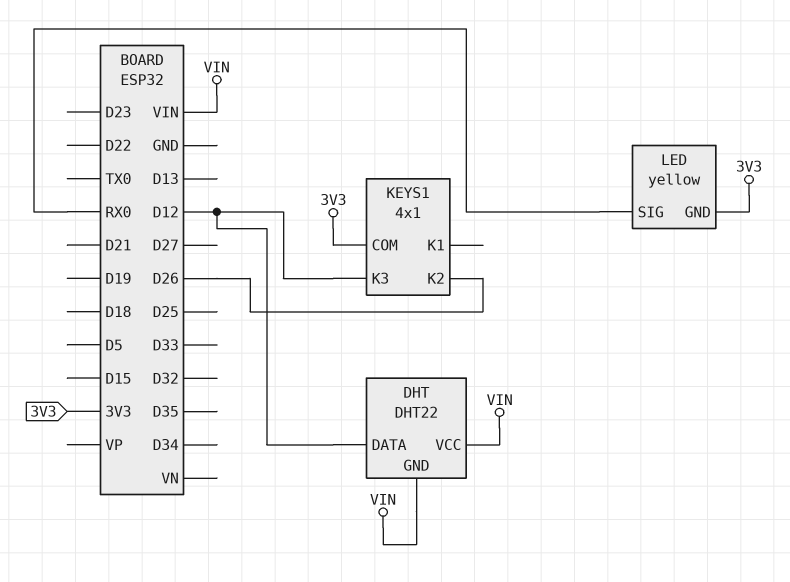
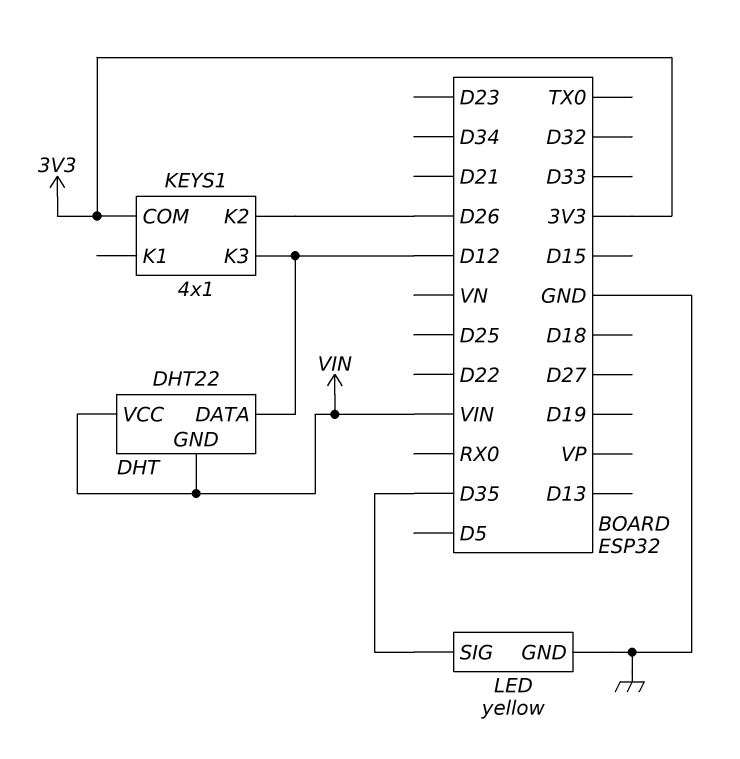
LED pin GND: 3V3 -> GND
LED pin SIG: RX0 -> D35

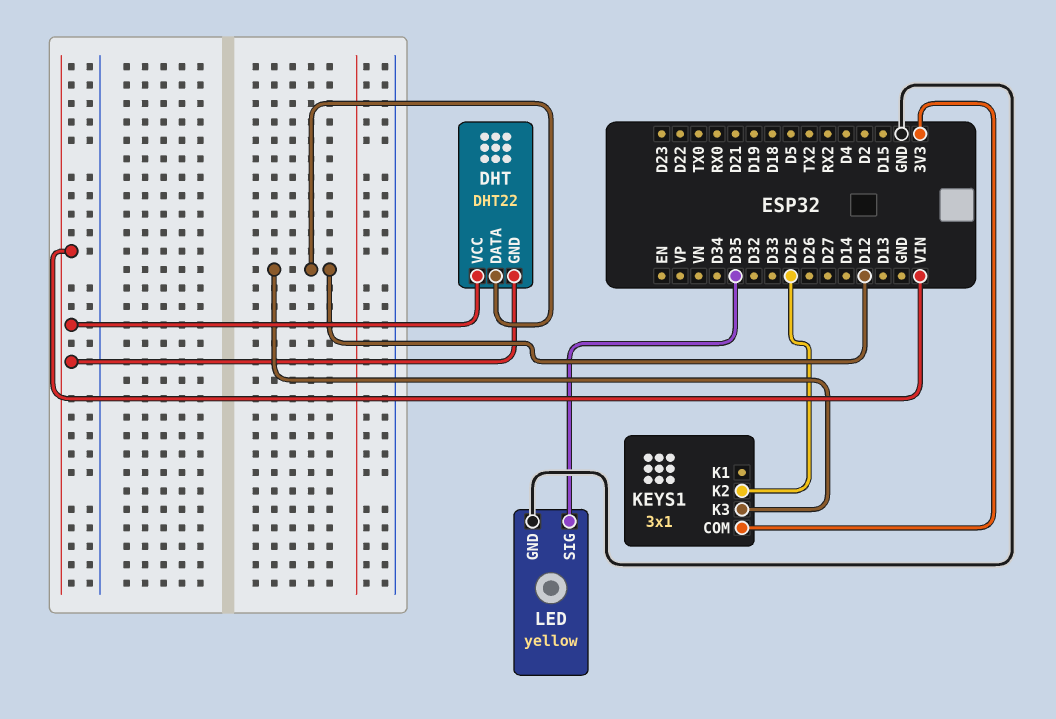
KEYS1: 4x1 -> 3x1
KEYS1 pin K2: D26 -> D25

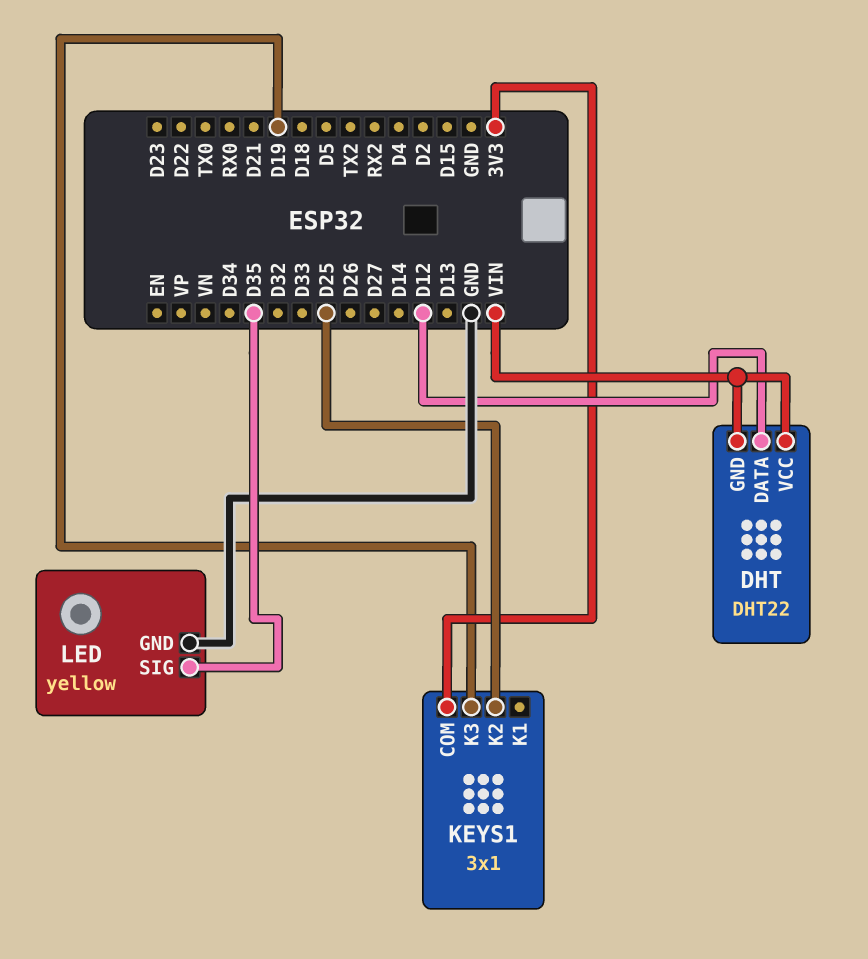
KEYS1 pin K3: D12 -> D19

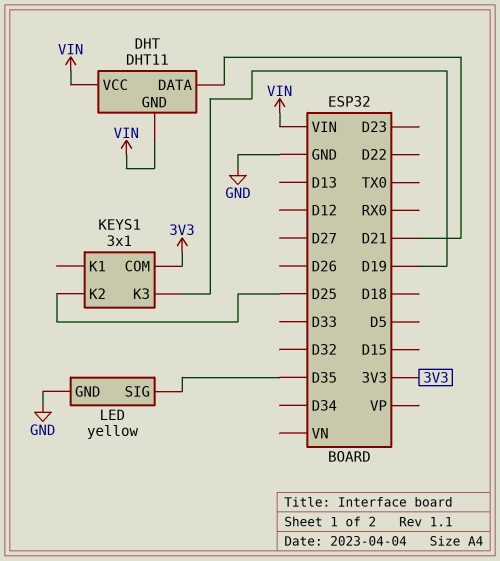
DHT: DHT22 -> DHT11
DHT pin DATA: D12 -> D21

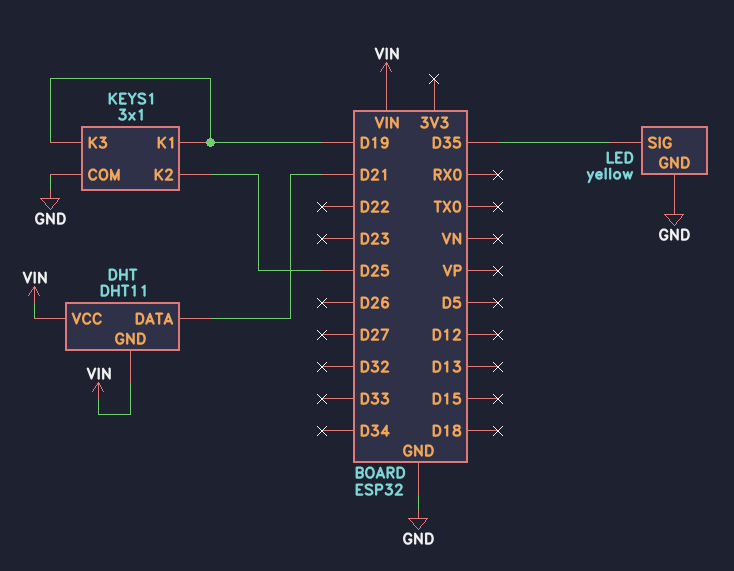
KEYS1 pin COM: 3V3 -> GND
KEYS1 pin K1: none -> D19

